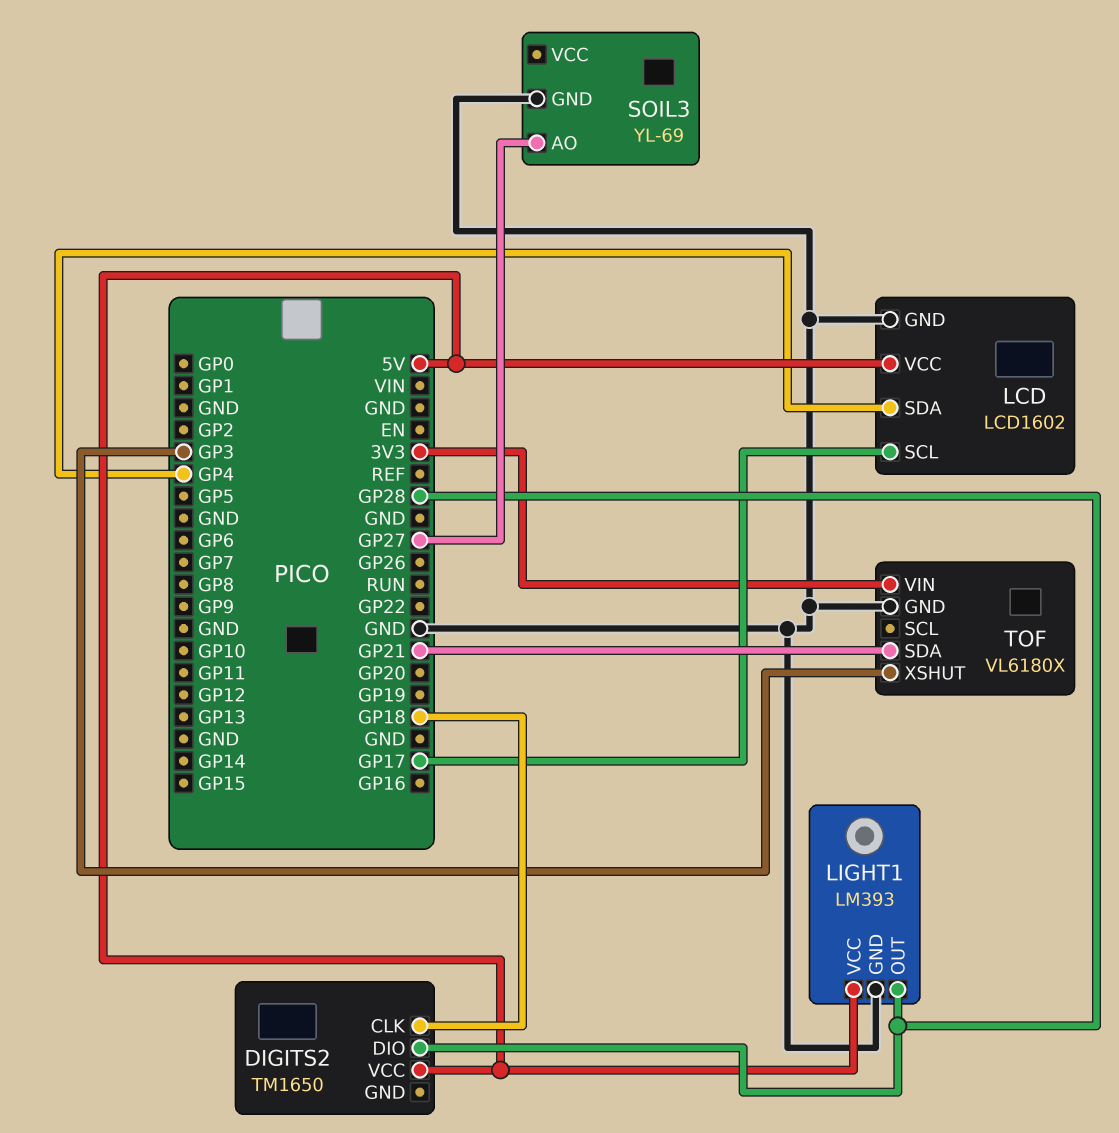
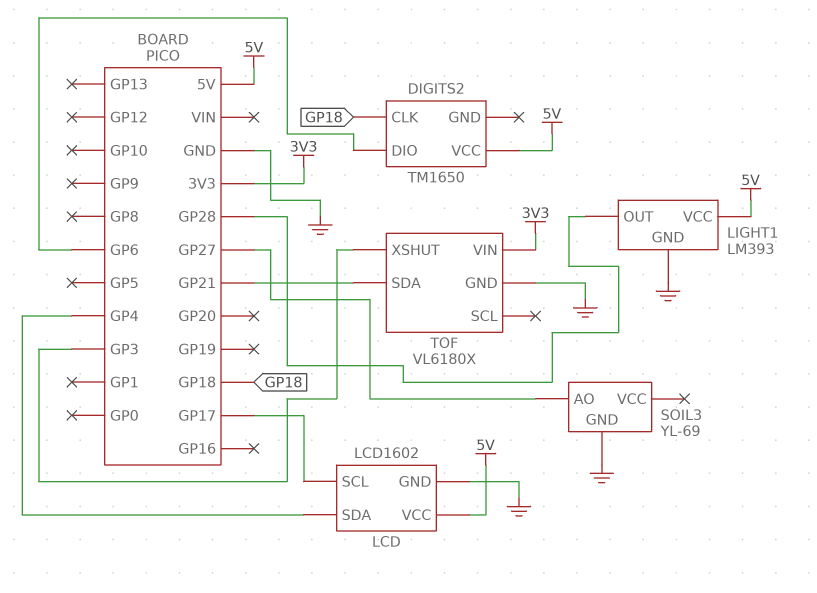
DIGITS2 pin DIO: GP28 -> GP6

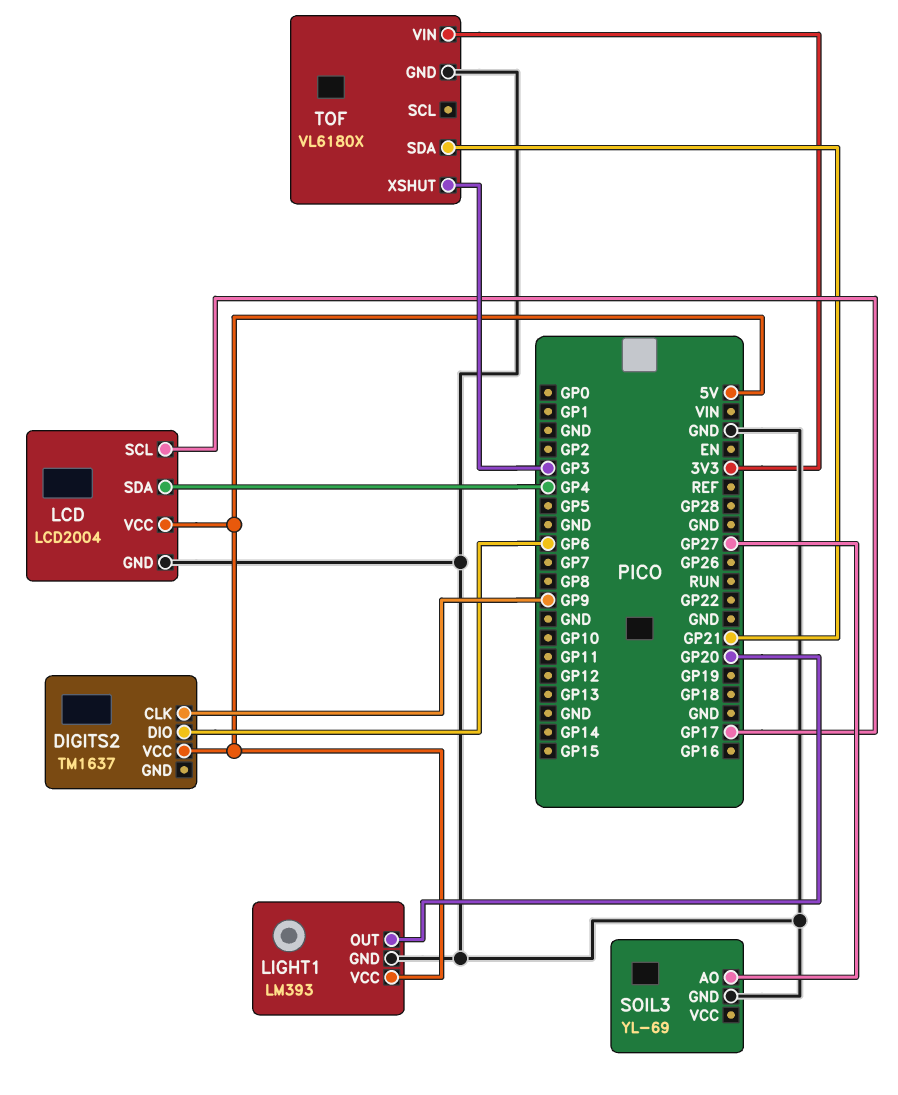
DIGITS2: TM1650 -> TM1637
DIGITS2 pin CLK: GP18 -> GP9
LCD: LCD1602 -> LCD2004
LIGHT1 pin OUT: GP28 -> GP20

